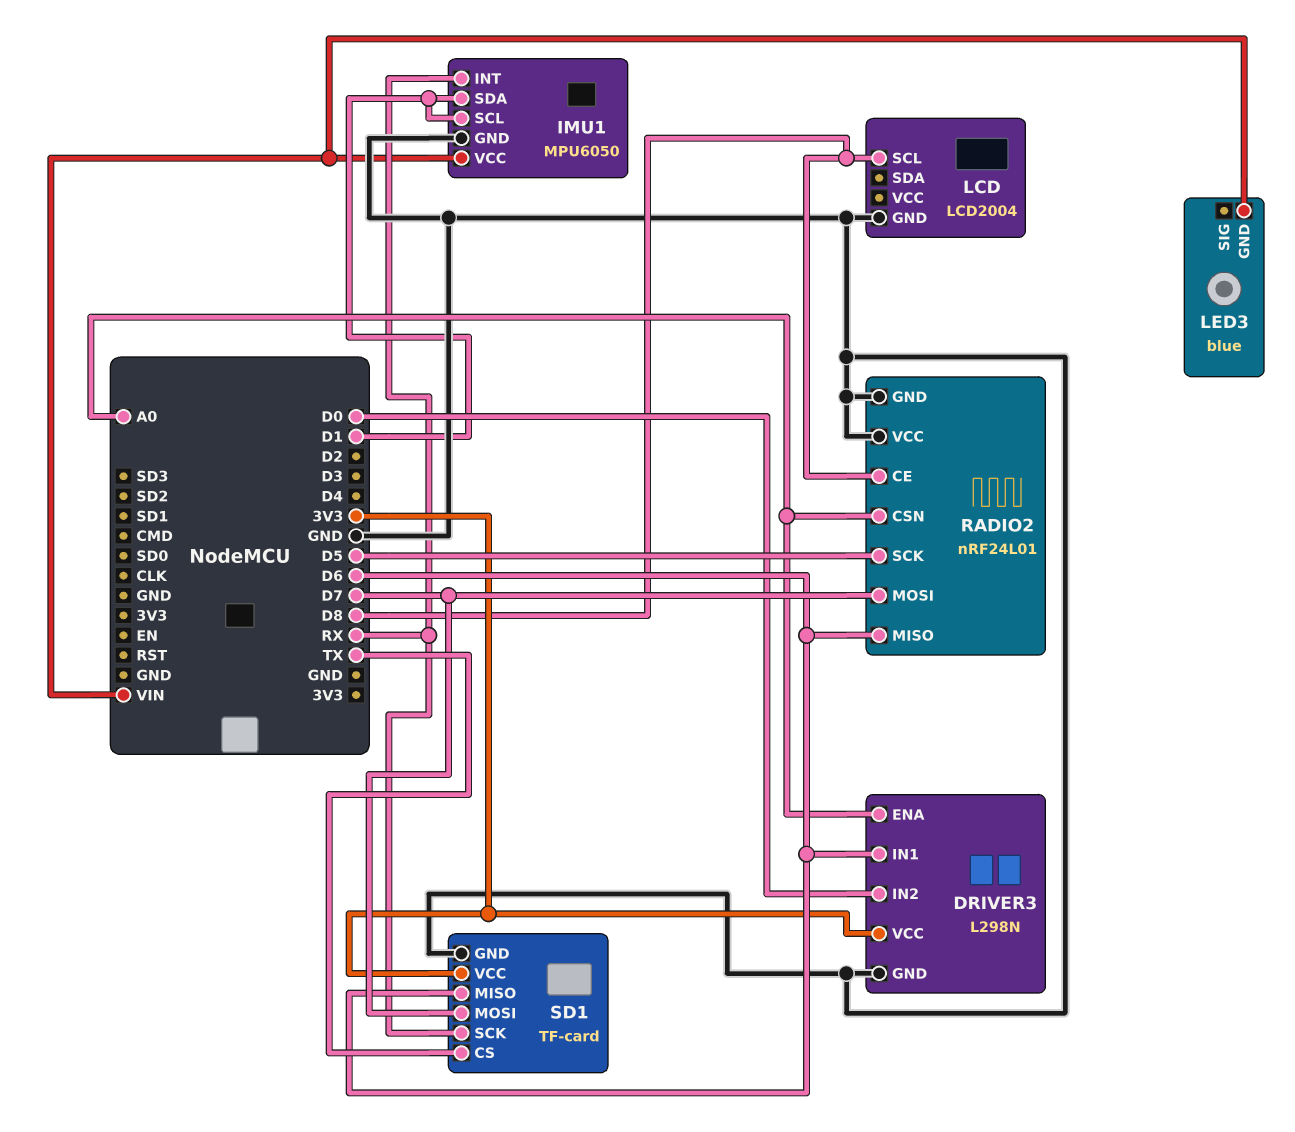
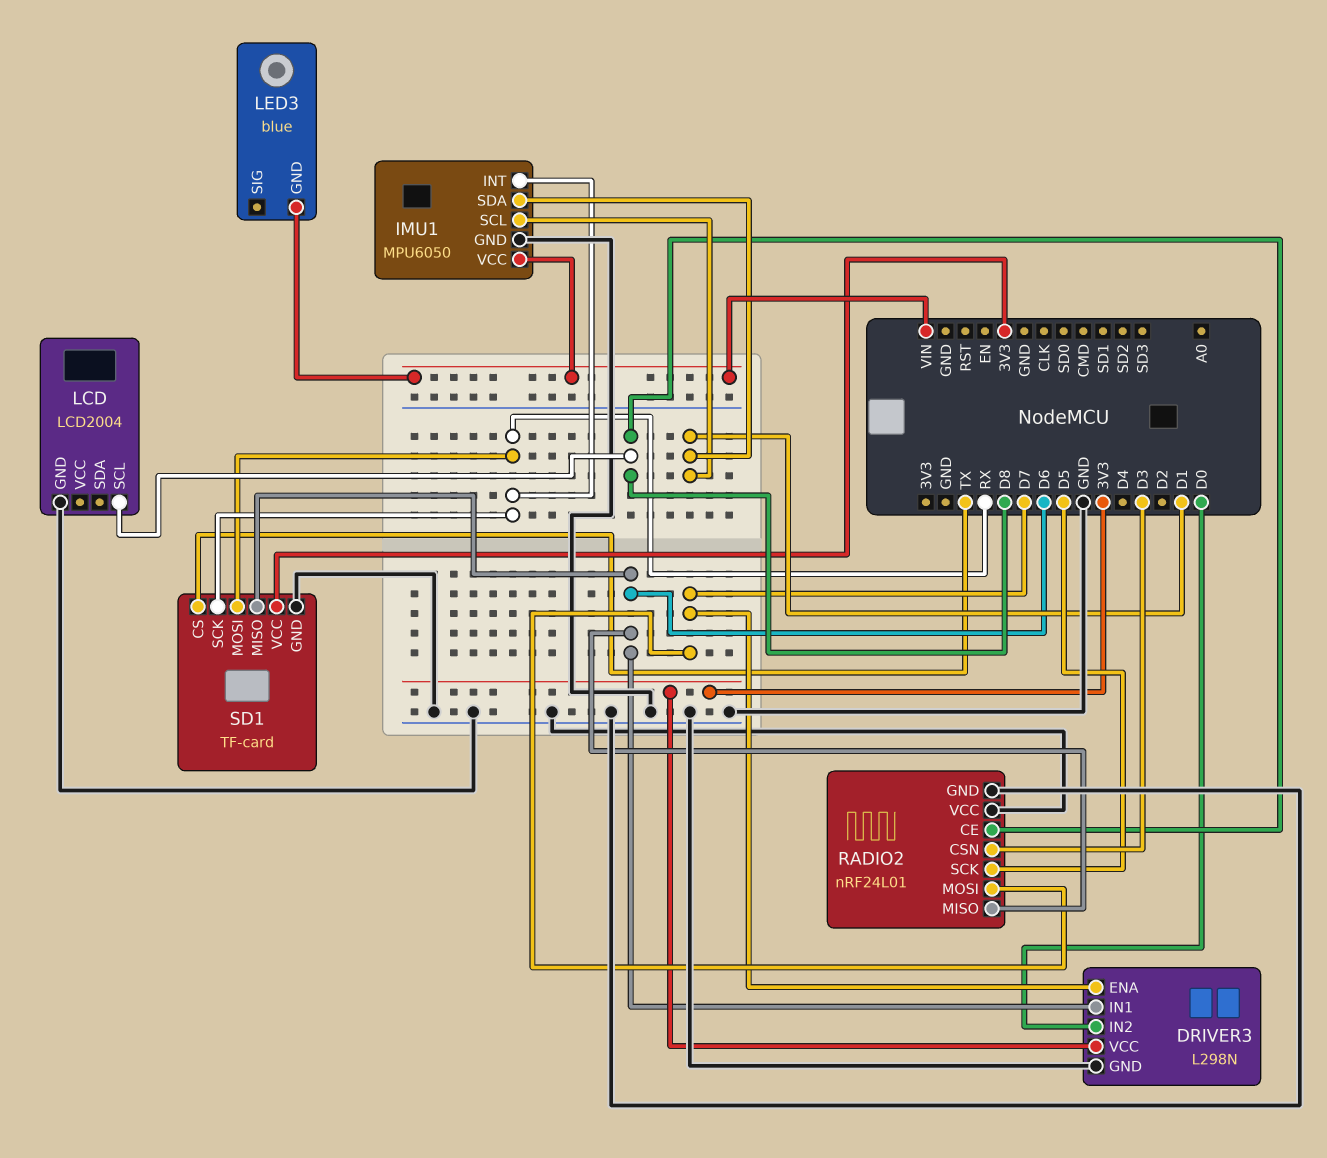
DRIVER3 pin ENA: A0 -> D7
RADIO2 pin CSN: A0 -> D3
SD1 pin MOSI: D7 -> RX

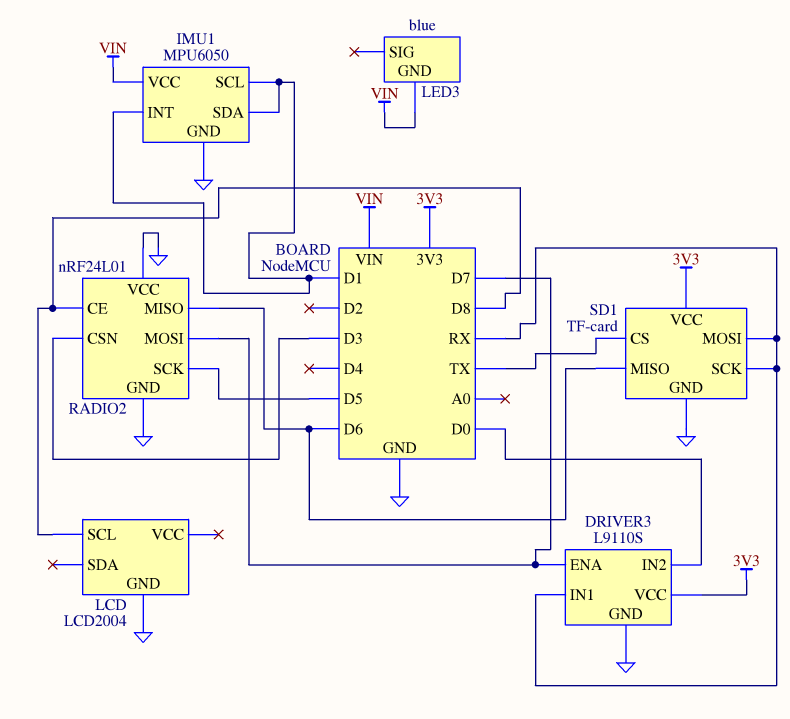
DRIVER3: L298N -> L9110S
DRIVER3 pin IN1: D6 -> RX
IMU1 pin INT: RX -> D1

